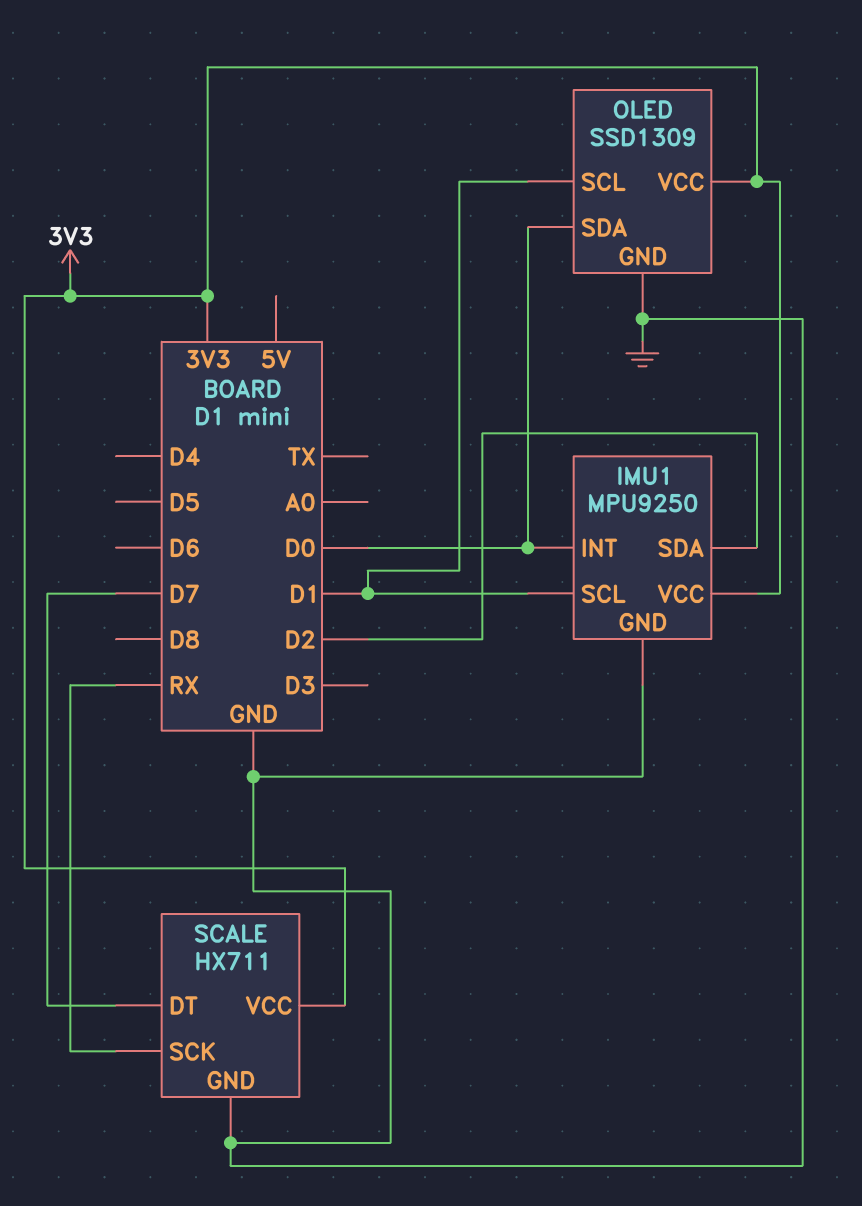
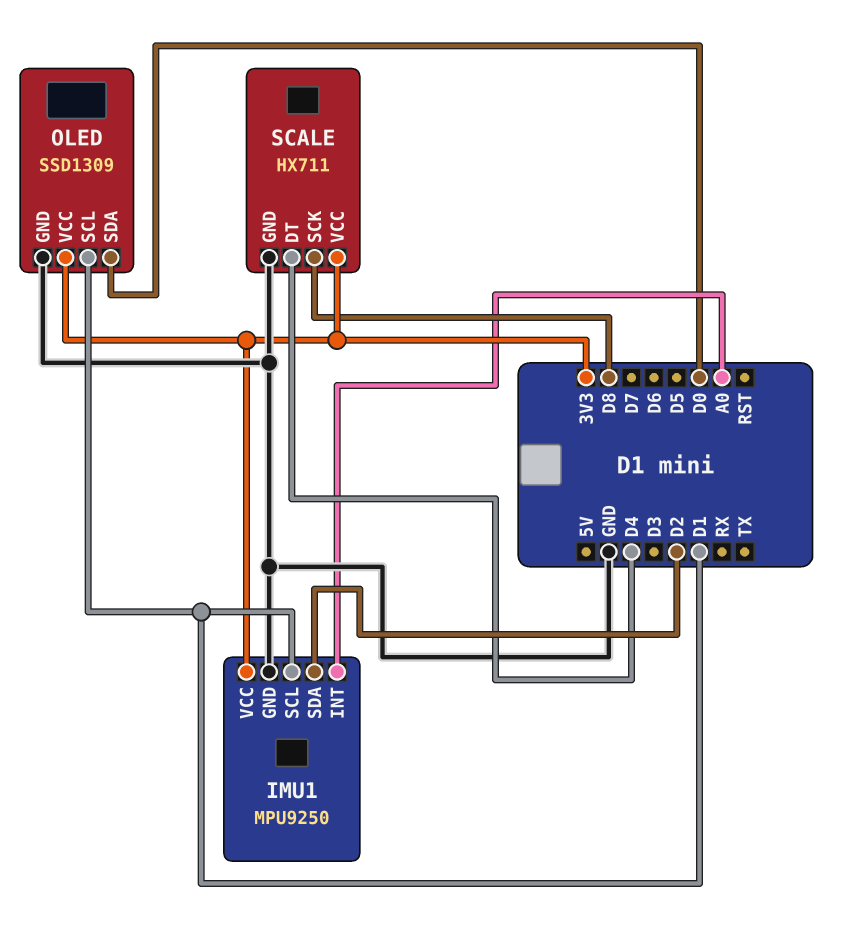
IMU1 pin INT: D0 -> A0
SCALE pin DT: D7 -> D4
SCALE pin SCK: RX -> D8

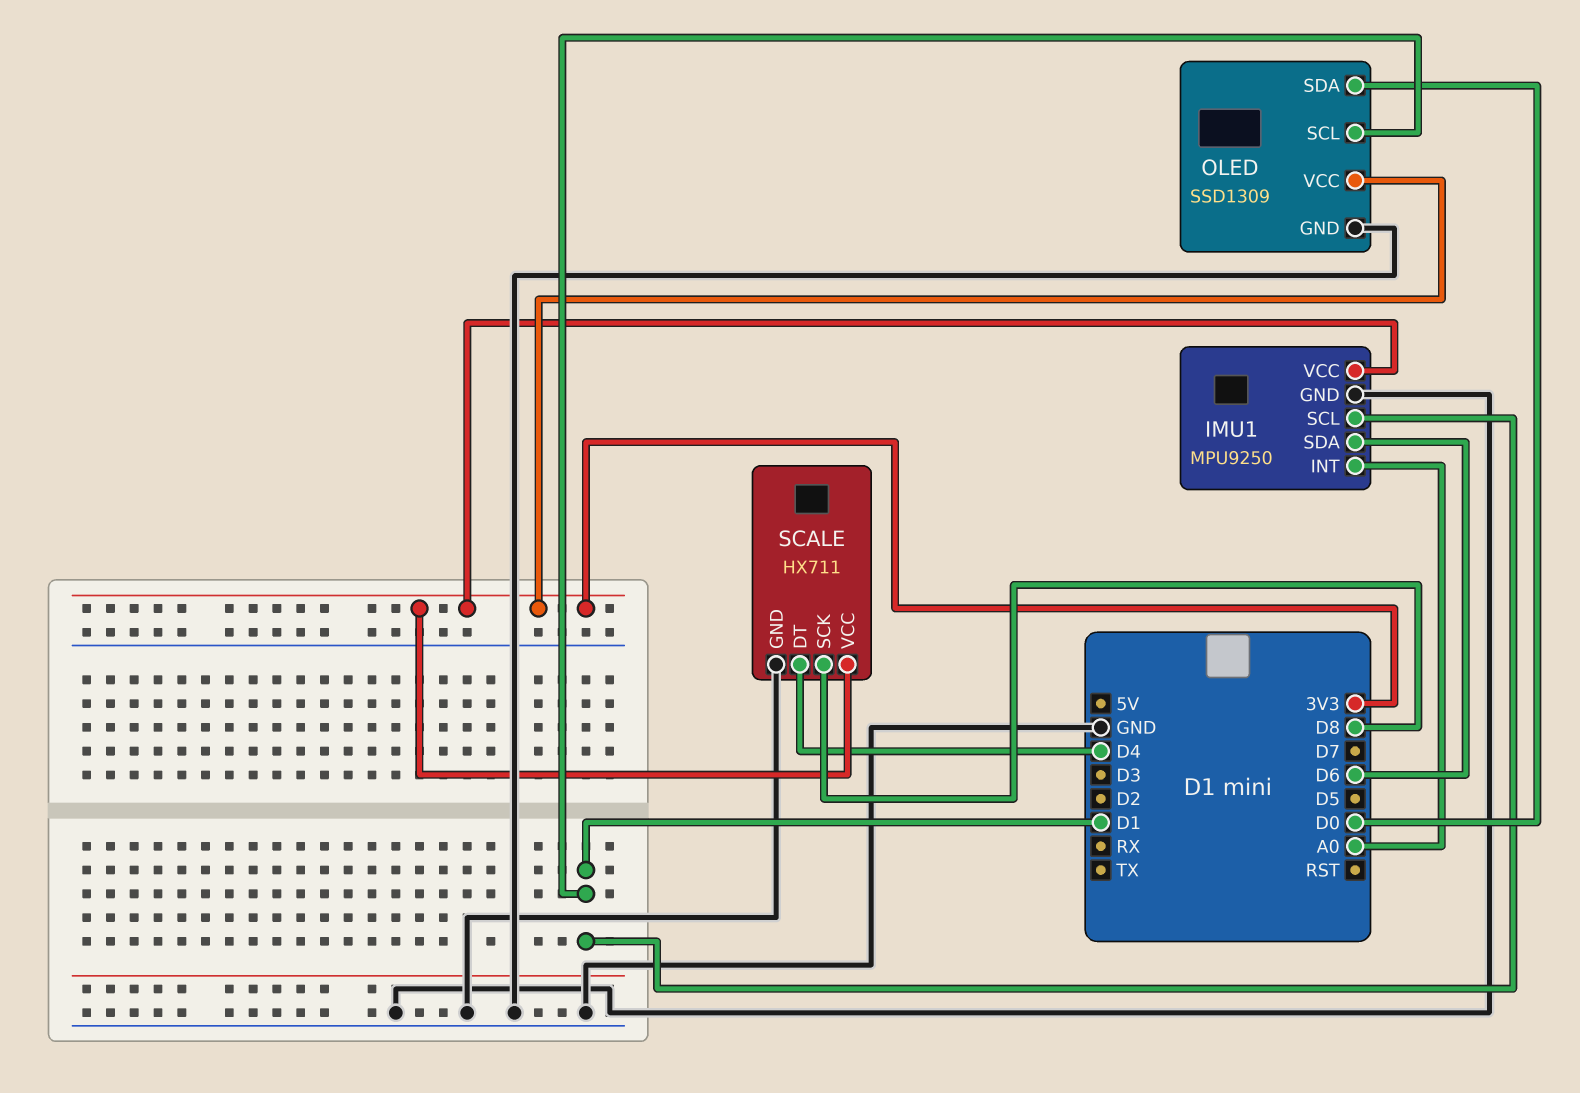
IMU1 pin SDA: D2 -> D6

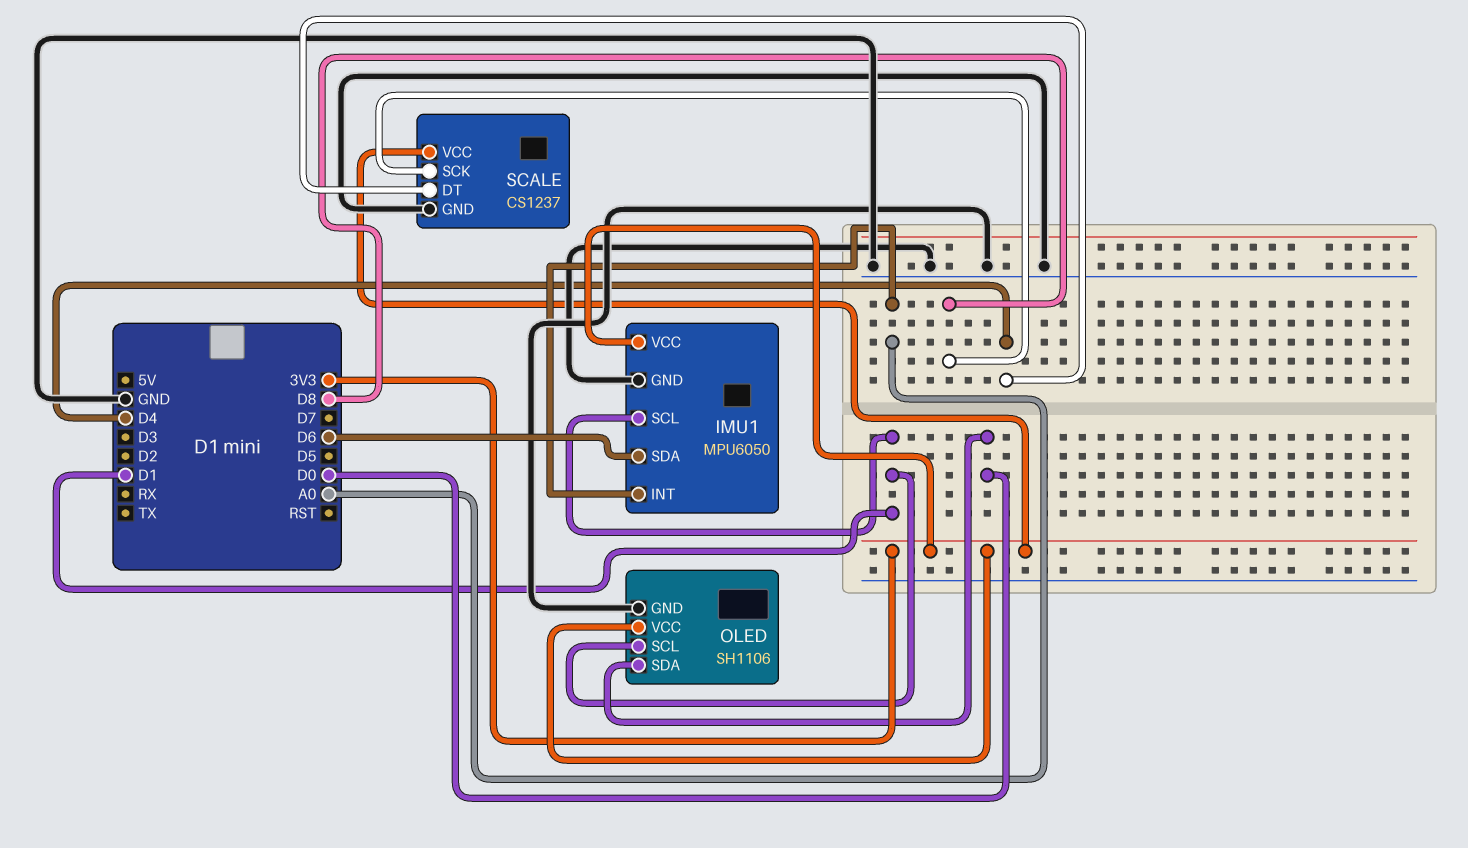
IMU1: MPU9250 -> MPU6050
OLED: SSD1309 -> SH1106
SCALE: HX711 -> CS1237

